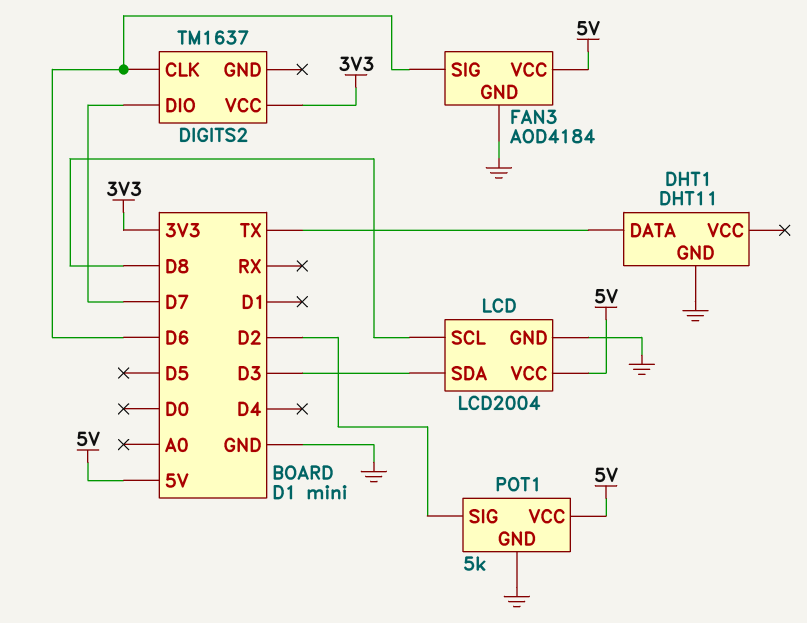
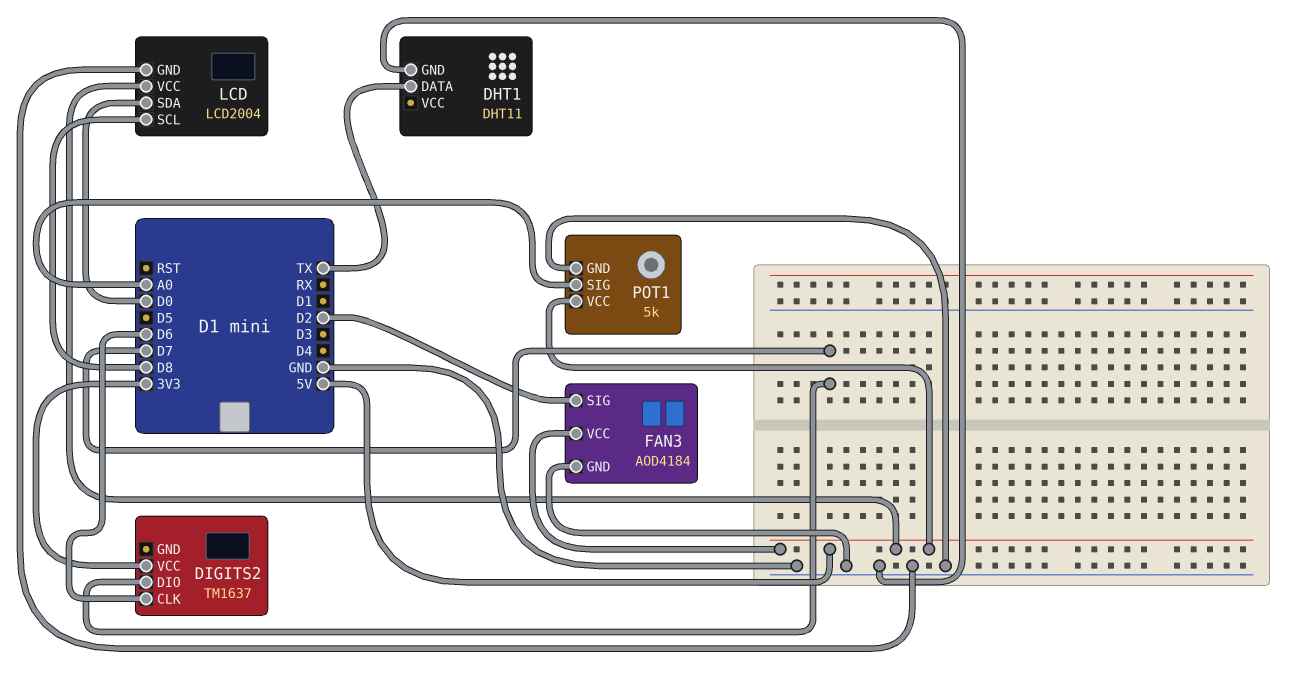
FAN3 pin SIG: D6 -> D2
LCD pin SDA: D3 -> D0
POT1 pin SIG: D2 -> A0

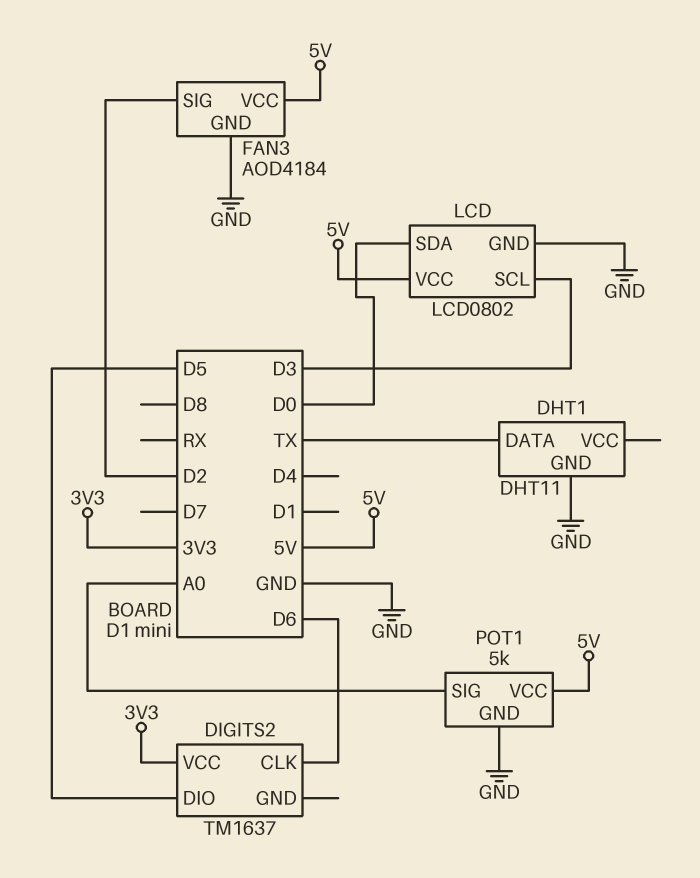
DIGITS2 pin DIO: D7 -> D5
LCD: LCD2004 -> LCD0802
LCD pin SCL: D8 -> D3

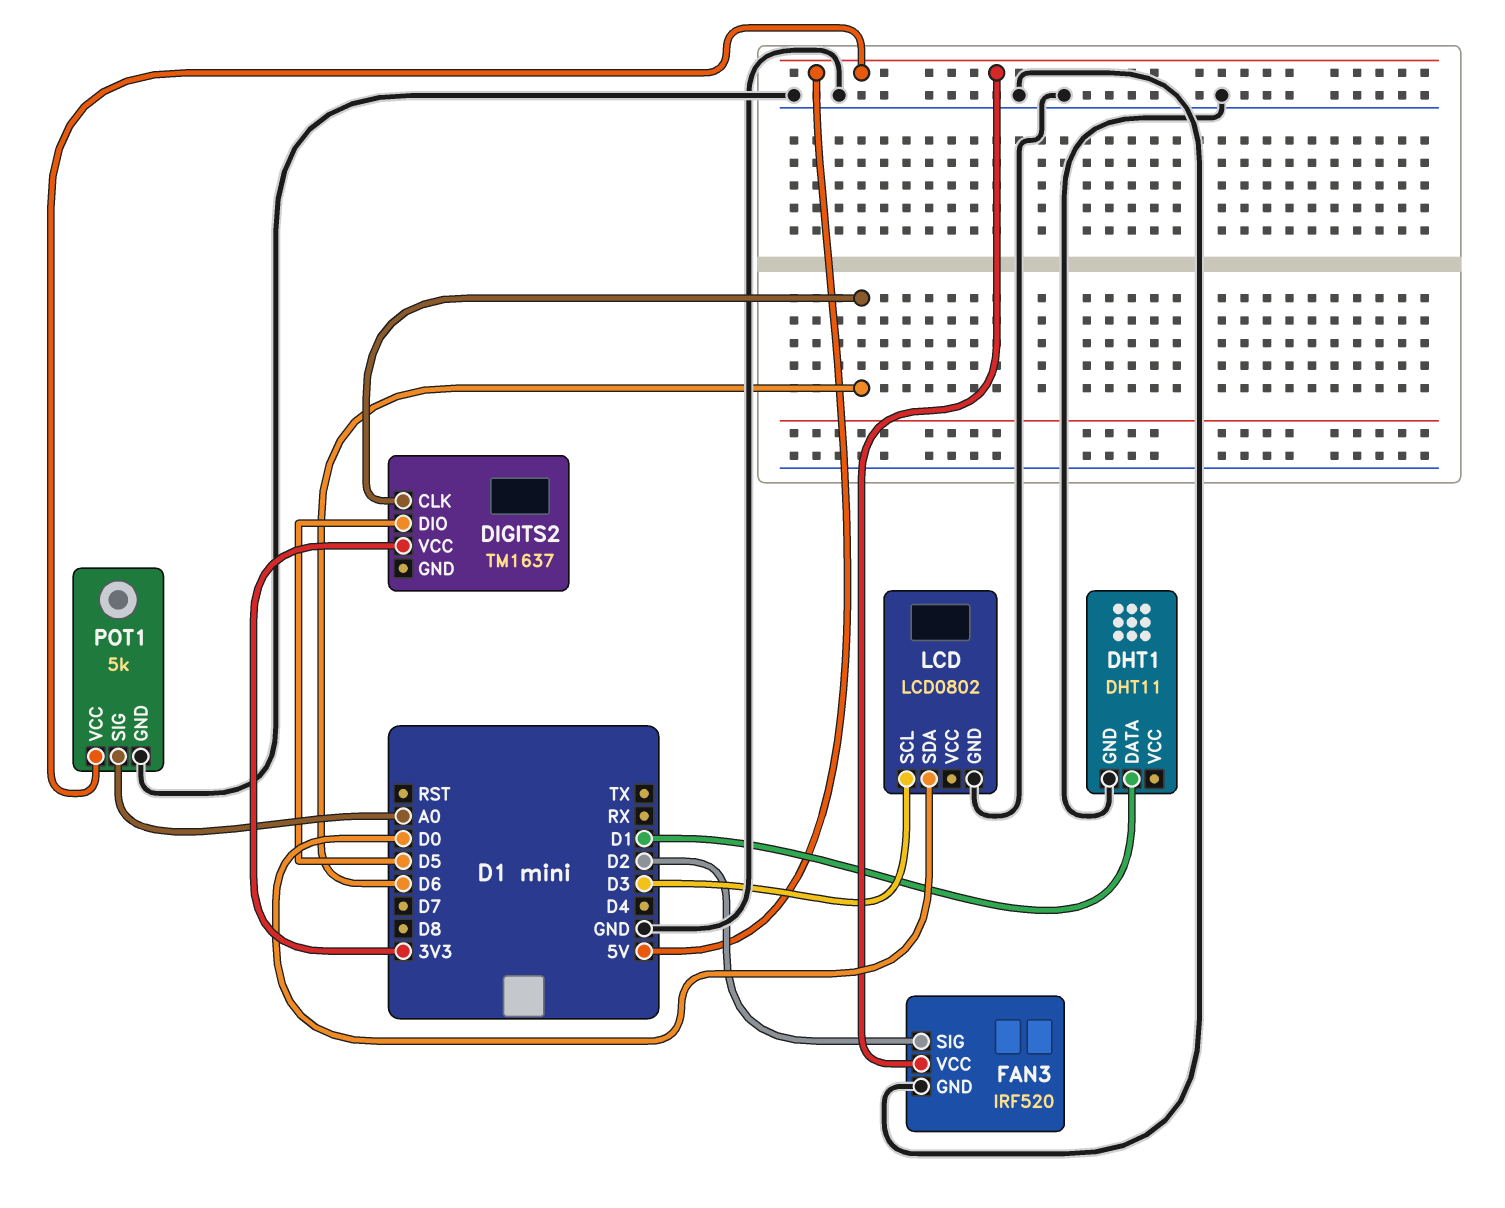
DHT1 pin DATA: TX -> D1
FAN3: AOD4184 -> IRF520
LCD pin VCC: 5V -> none

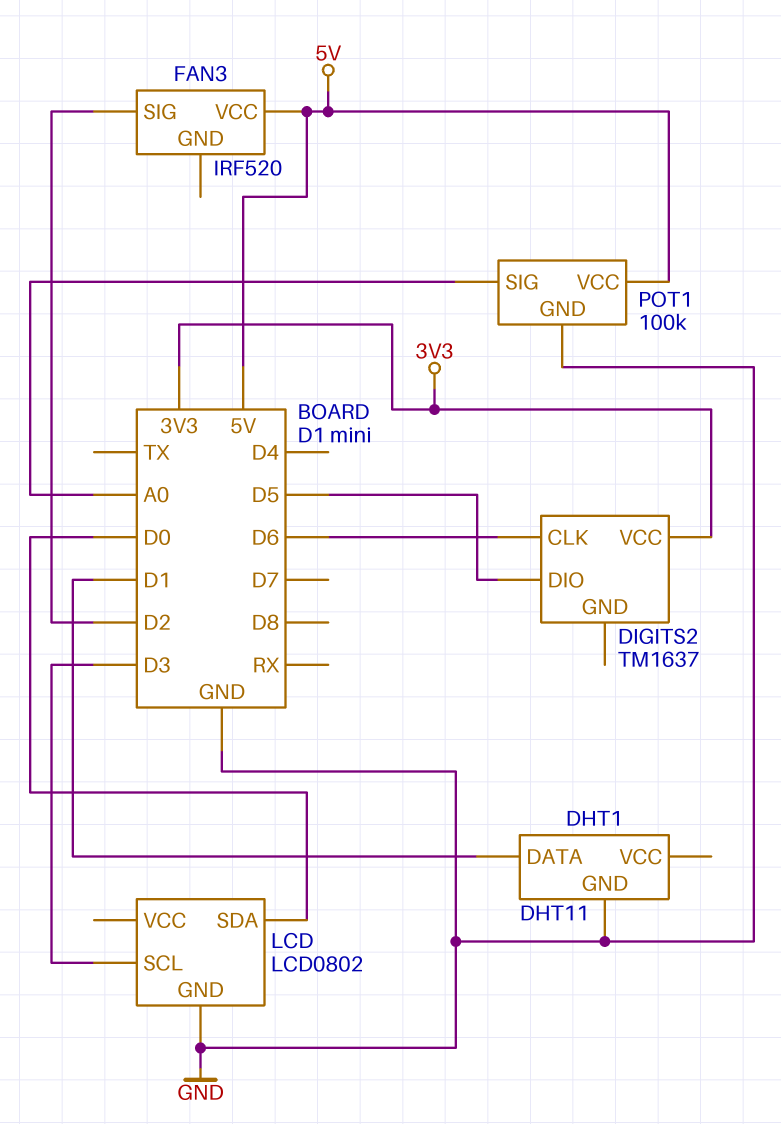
FAN3 pin GND: GND -> none
POT1: 5k -> 100k

